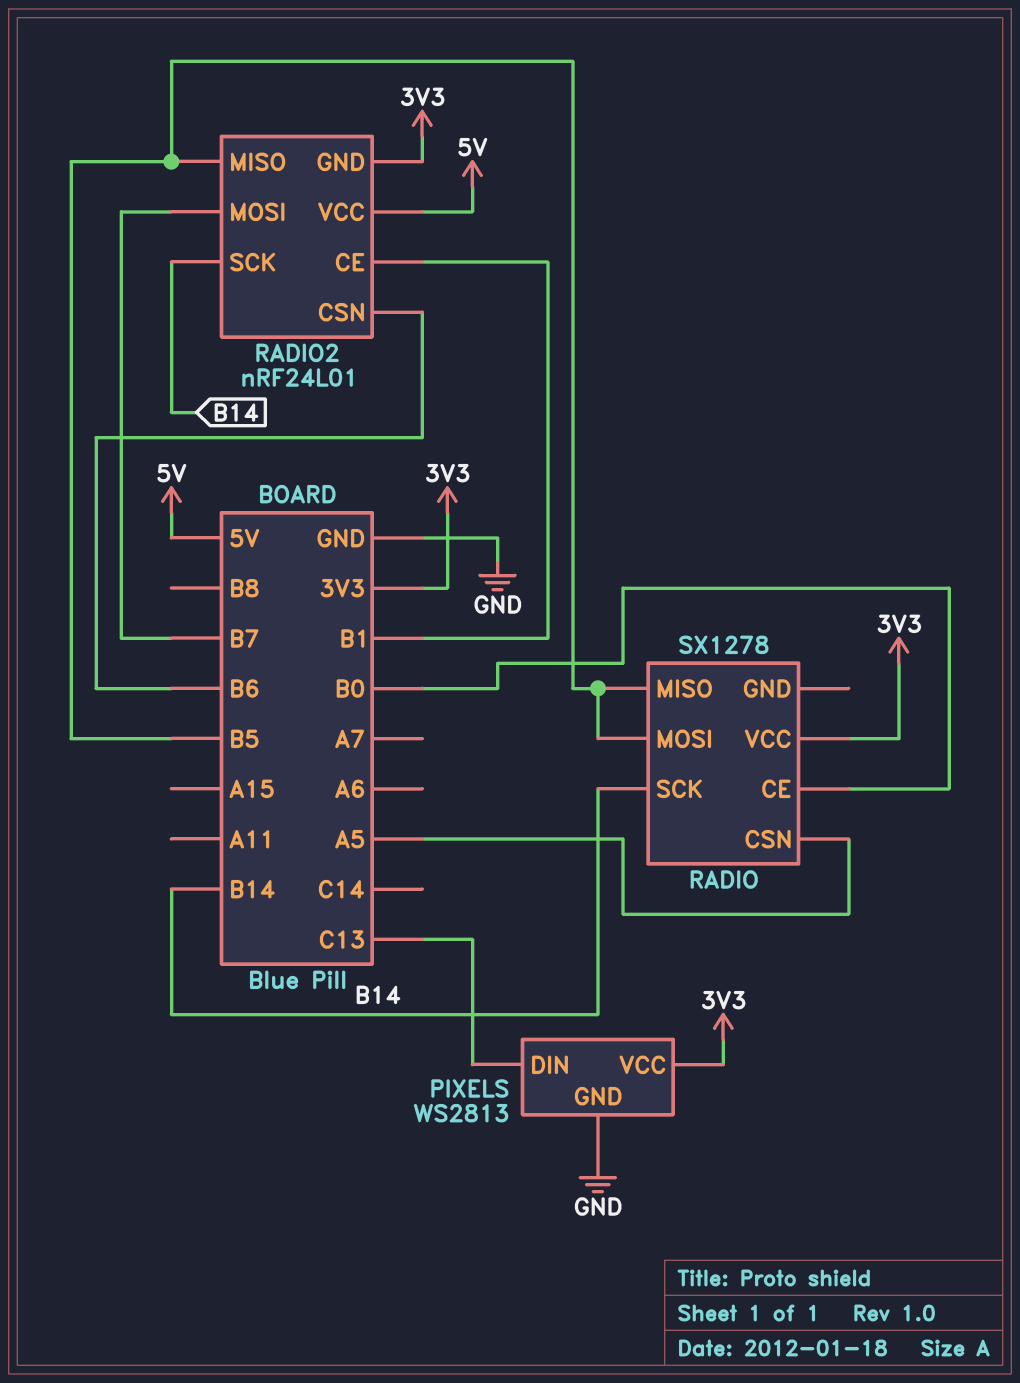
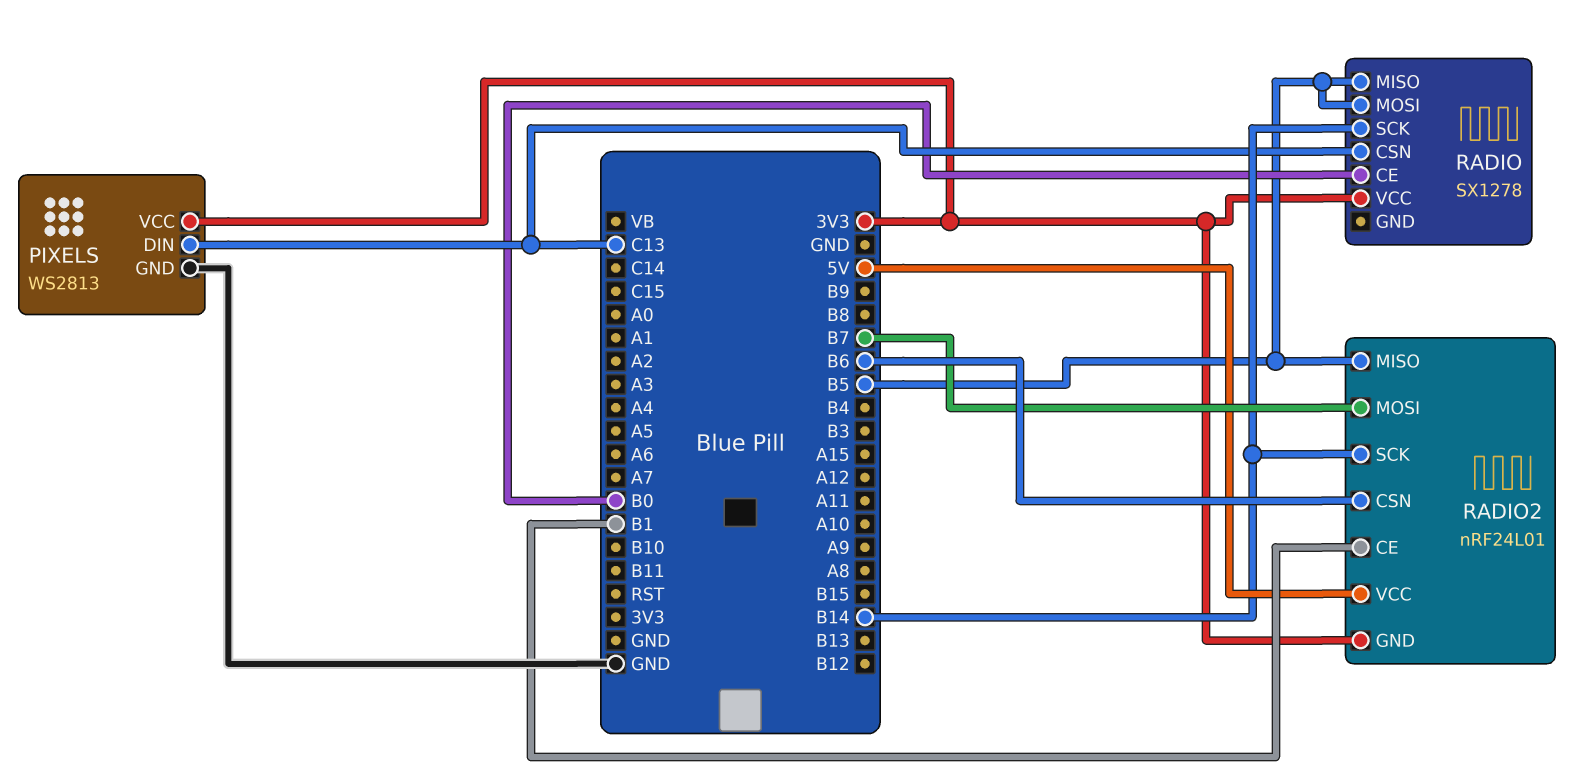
RADIO pin CSN: A5 -> C13

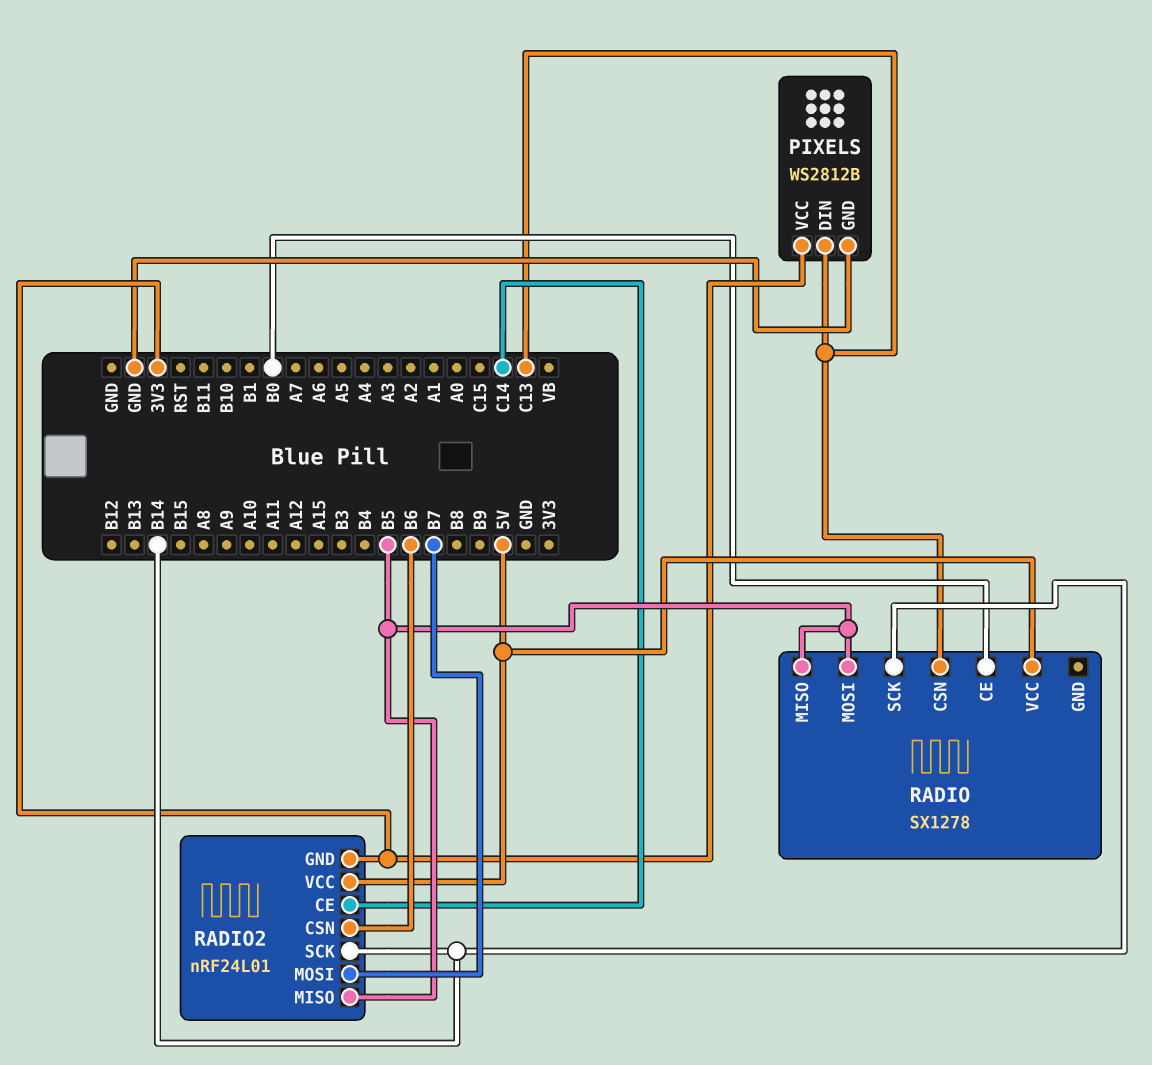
PIXELS: WS2813 -> WS2812B
RADIO pin VCC: 3V3 -> 5V
RADIO2 pin CE: B1 -> C14

